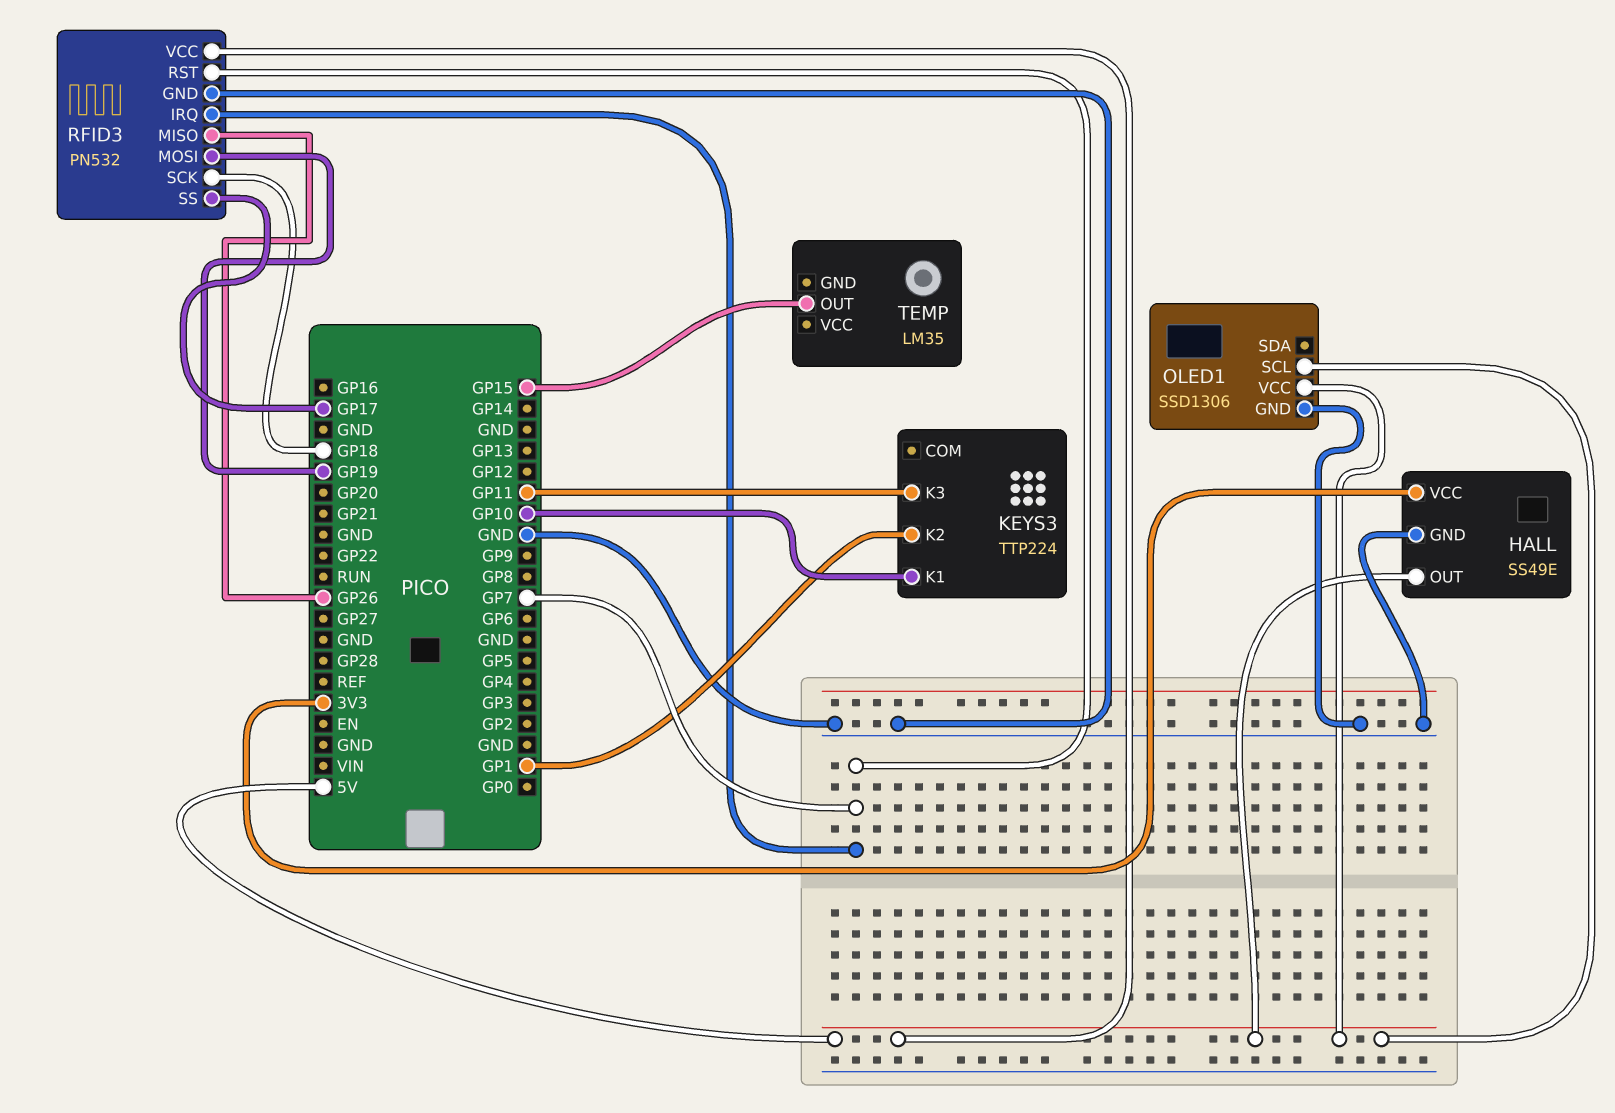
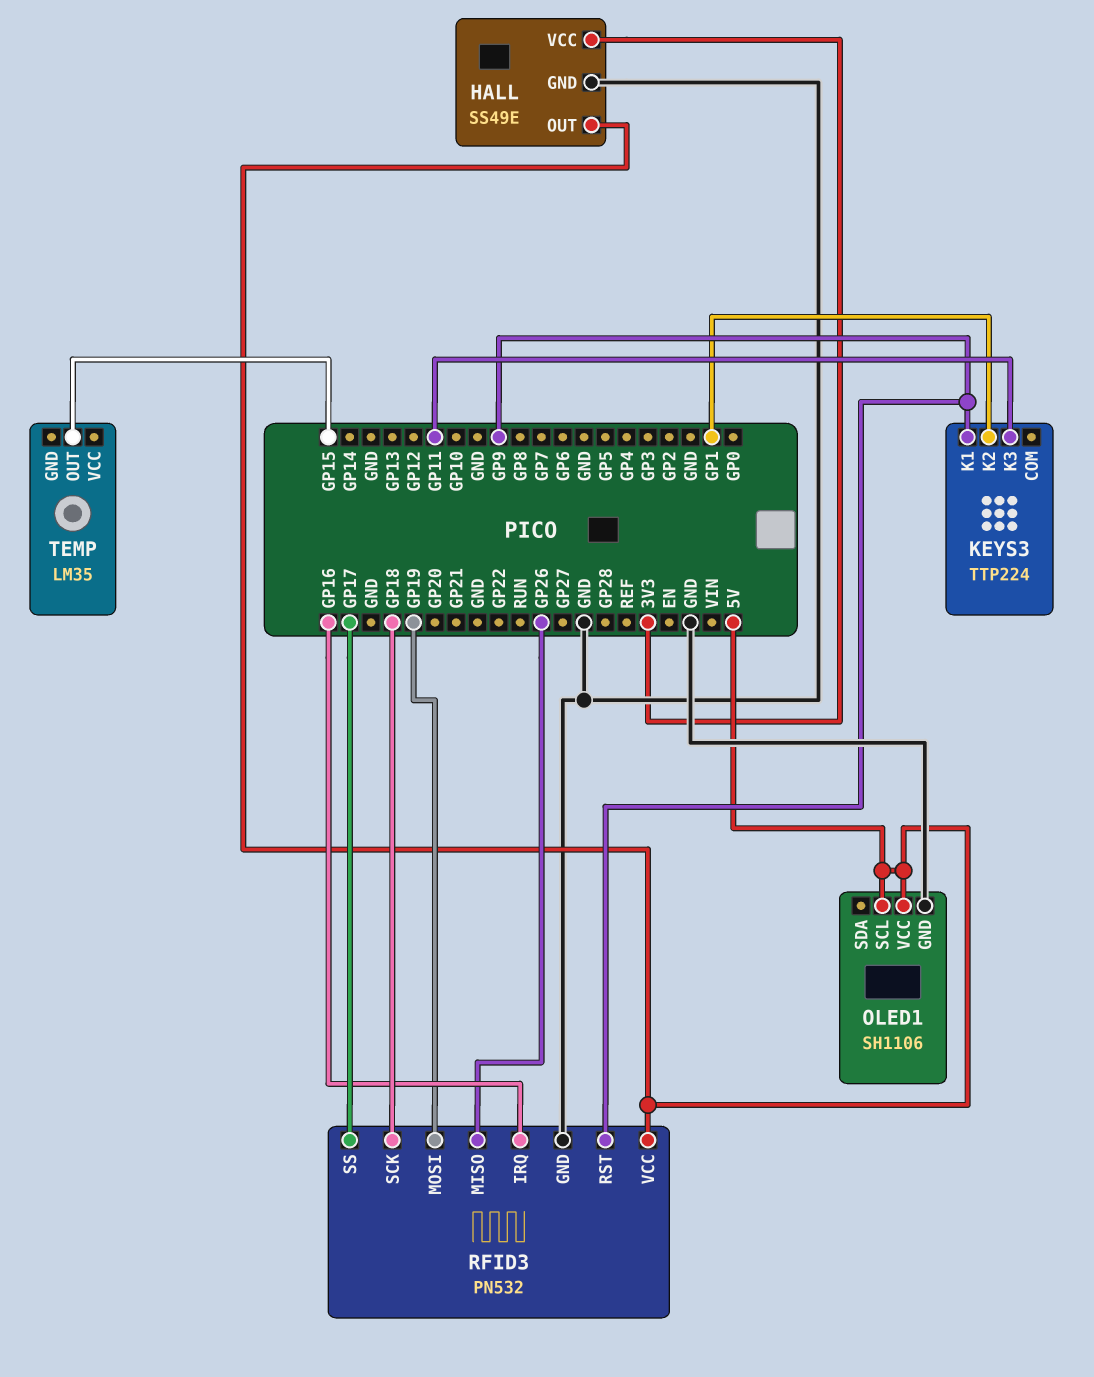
KEYS3 pin K1: GP10 -> GP9
OLED1: SSD1306 -> SH1106
RFID3 pin IRQ: GP7 -> GP16
RFID3 pin RST: GP7 -> GP9

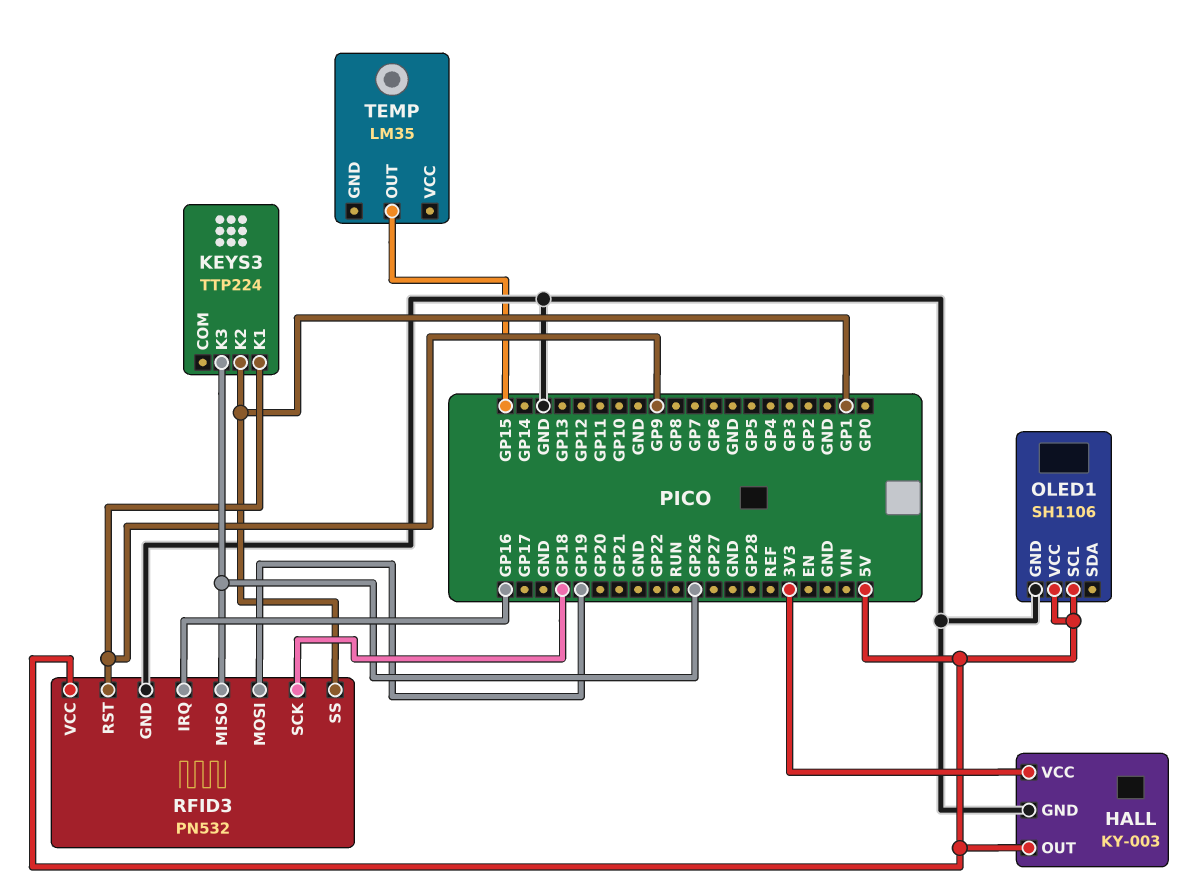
HALL: SS49E -> KY-003
KEYS3 pin K3: GP11 -> GP26
RFID3 pin SS: GP17 -> GP1

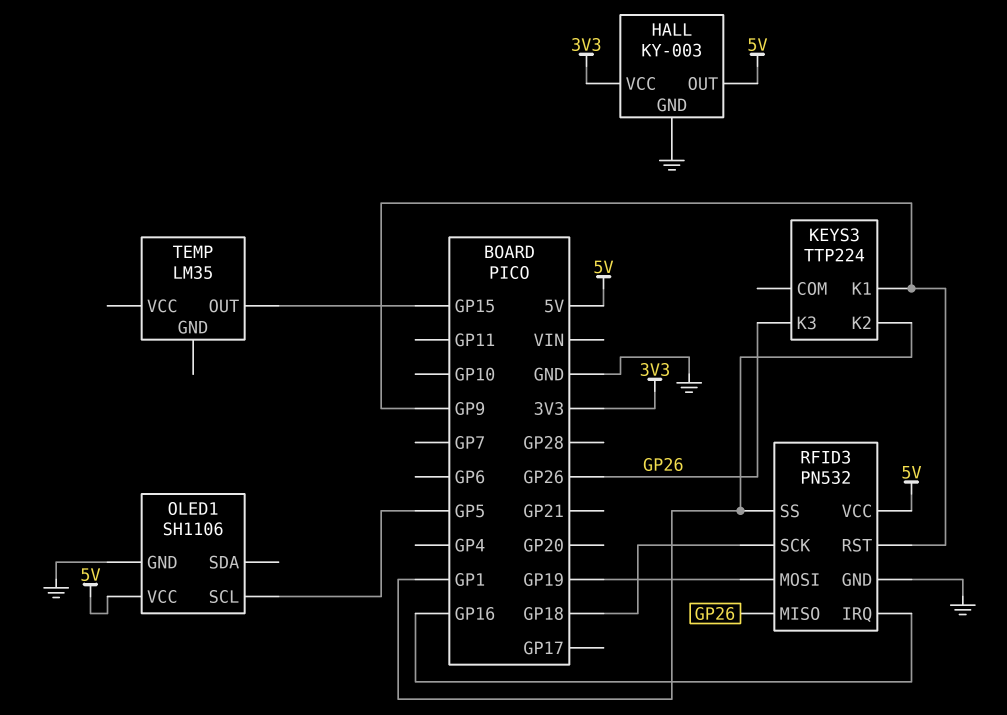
OLED1 pin SCL: 5V -> GP5

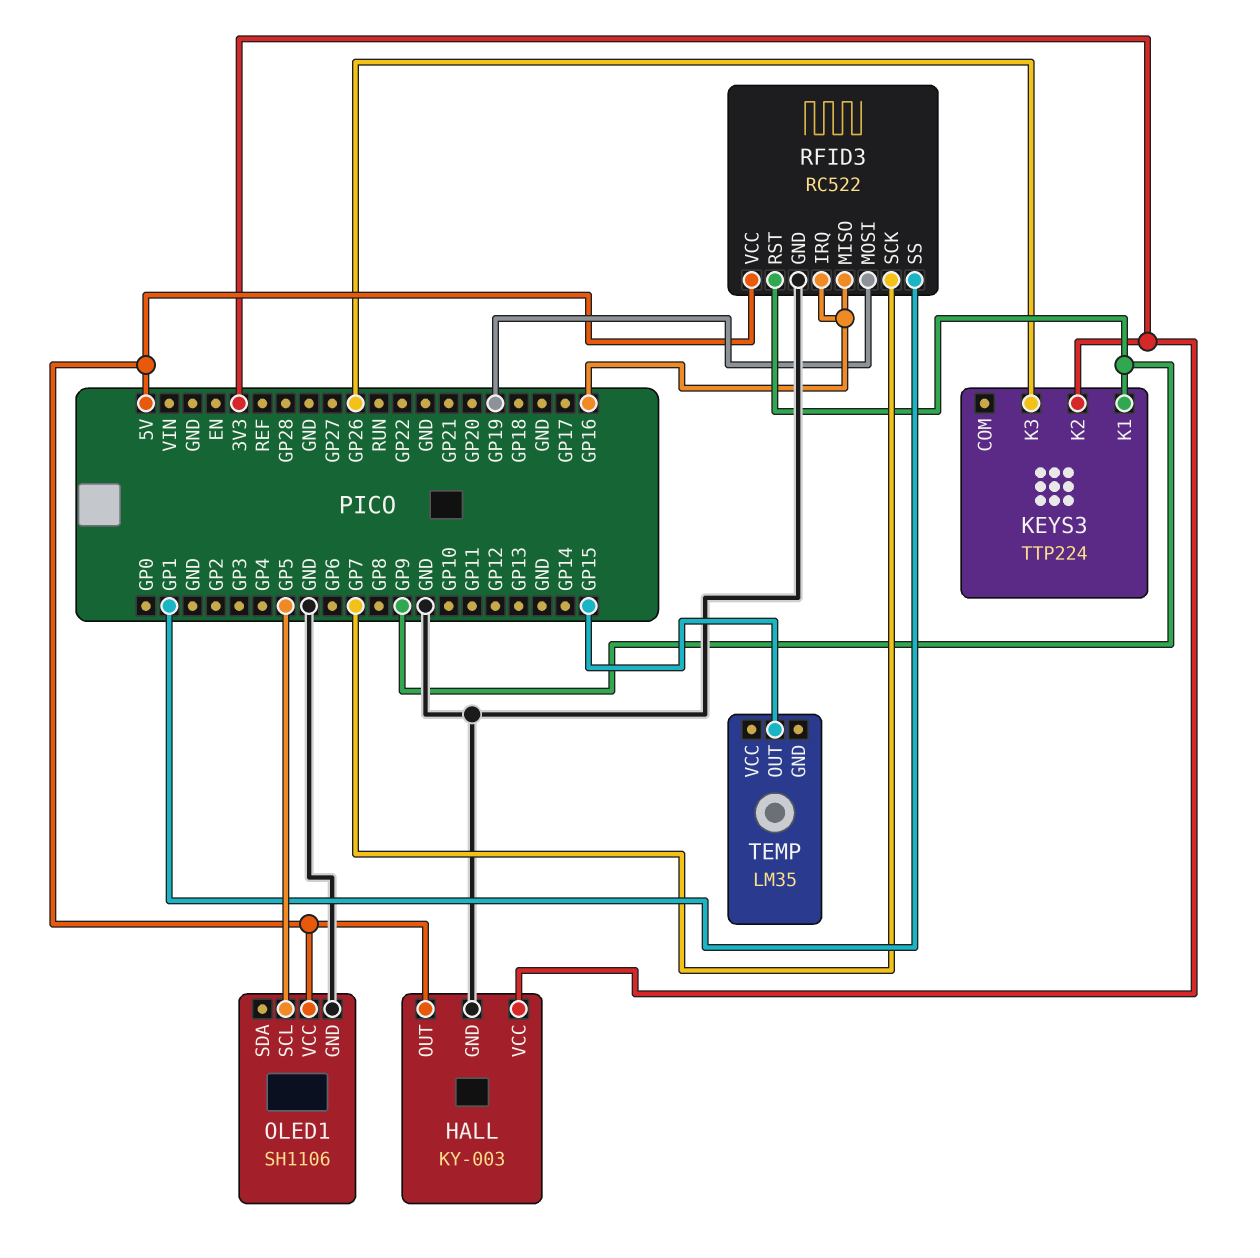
KEYS3 pin K2: GP1 -> 3V3
RFID3: PN532 -> RC522
RFID3 pin MISO: GP26 -> GP16
RFID3 pin SCK: GP18 -> GP7

